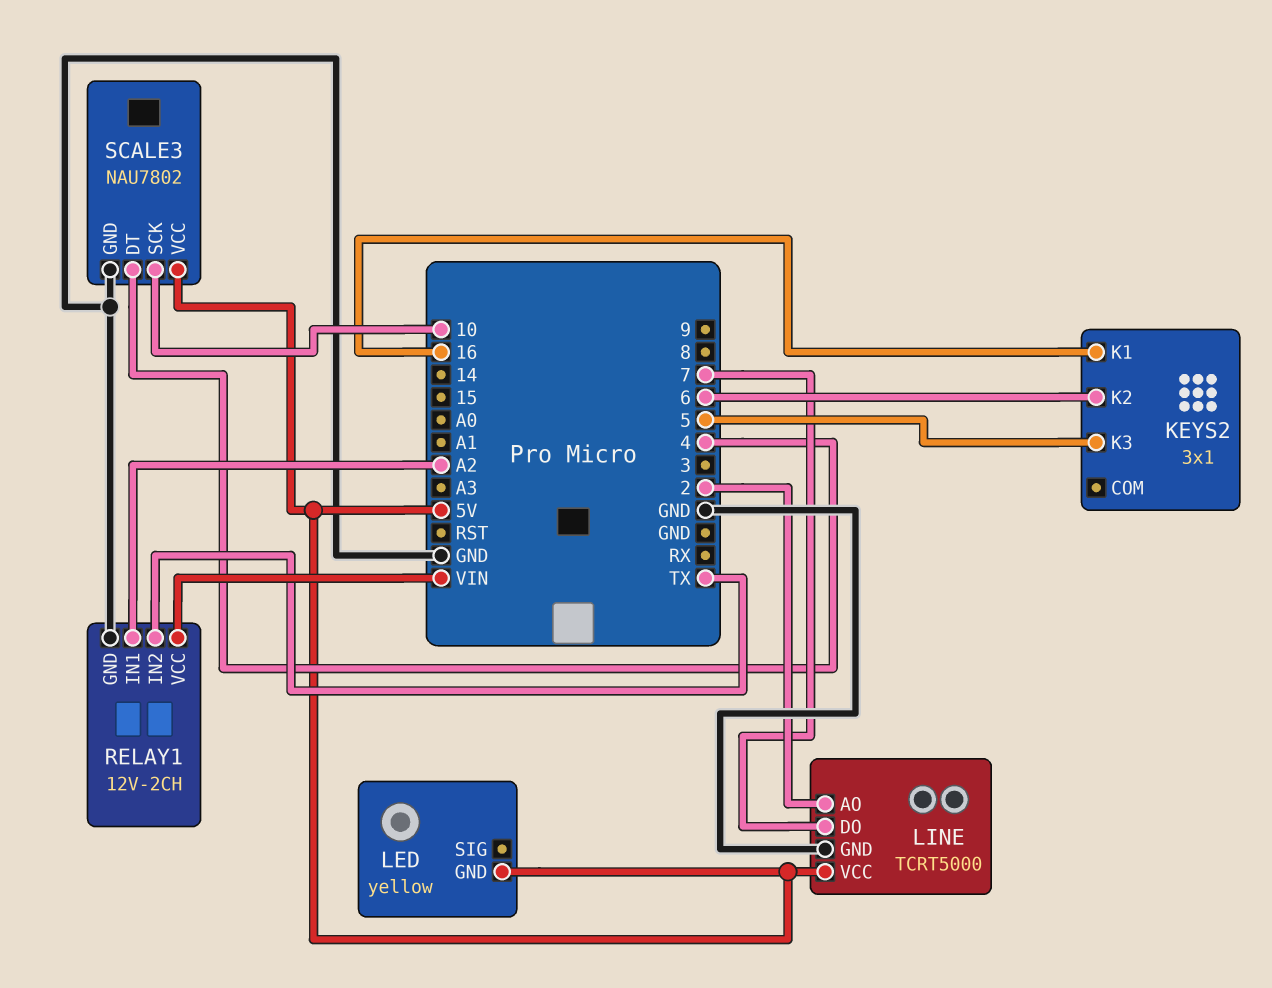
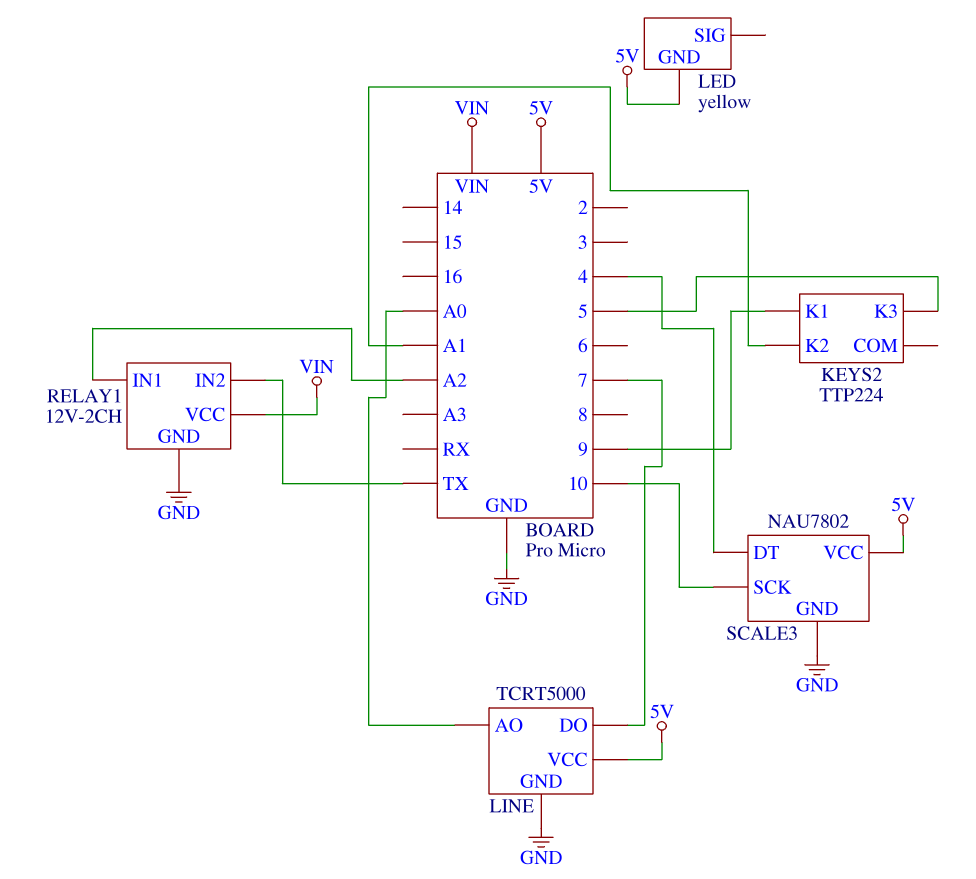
KEYS2: 3x1 -> TTP224
KEYS2 pin K1: 16 -> 9
KEYS2 pin K2: 6 -> A1
LINE pin AO: 2 -> A0

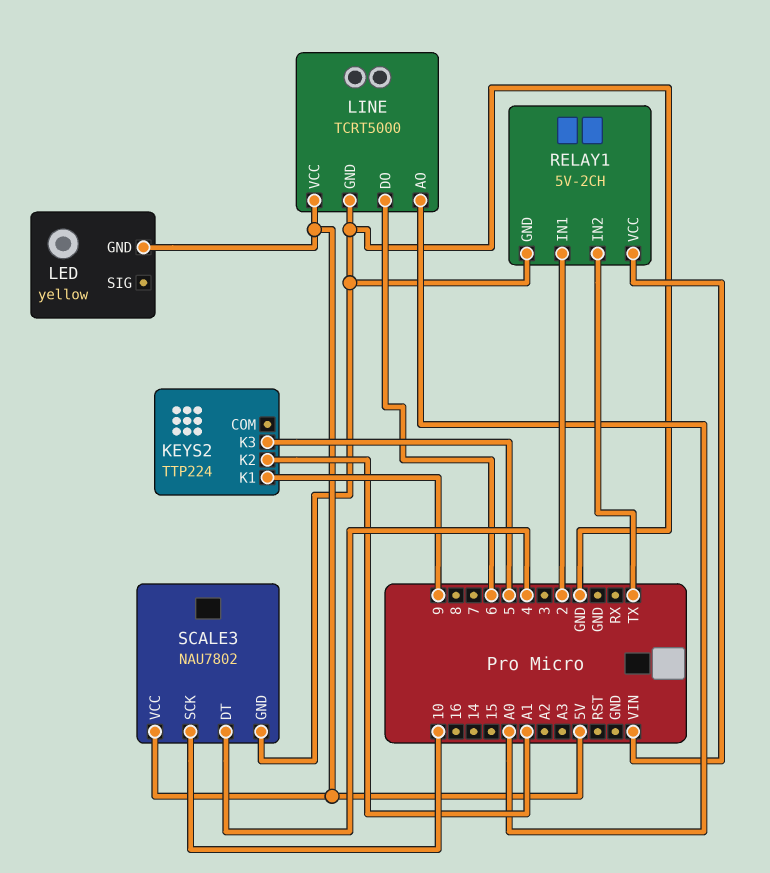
LINE pin DO: 7 -> 6
RELAY1: 12V-2CH -> 5V-2CH
RELAY1 pin IN1: A2 -> 2

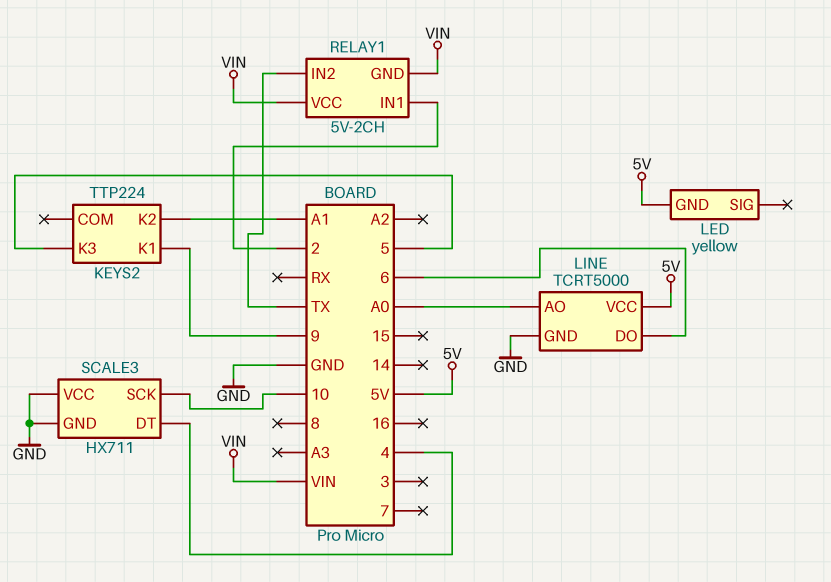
RELAY1 pin GND: GND -> VIN
SCALE3: NAU7802 -> HX711
SCALE3 pin VCC: 5V -> GND

